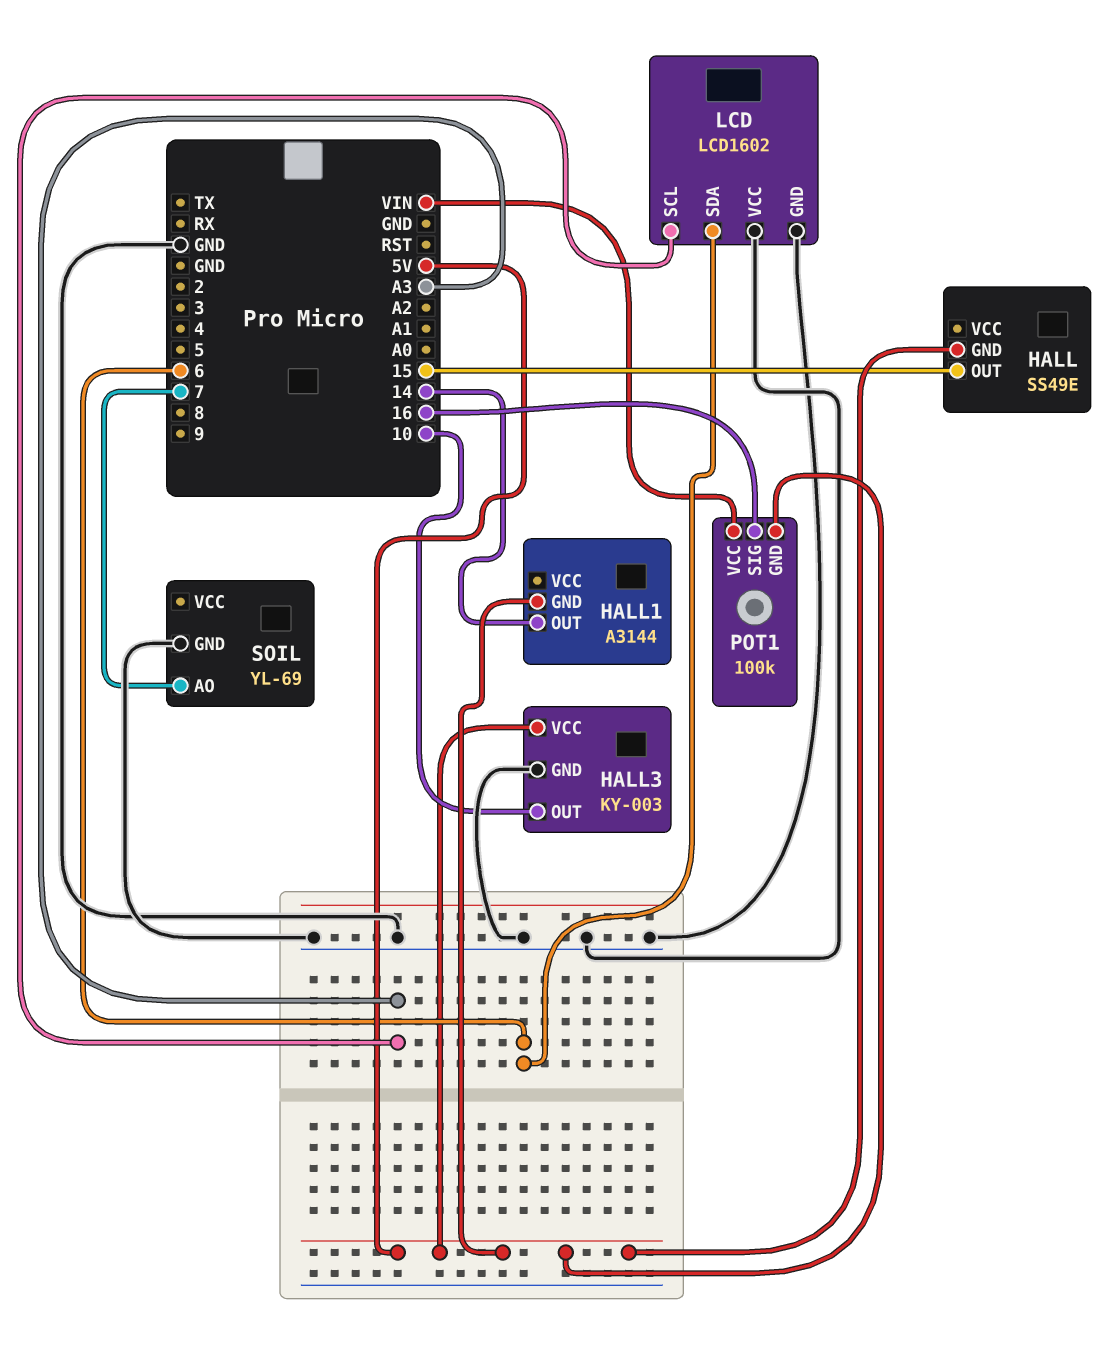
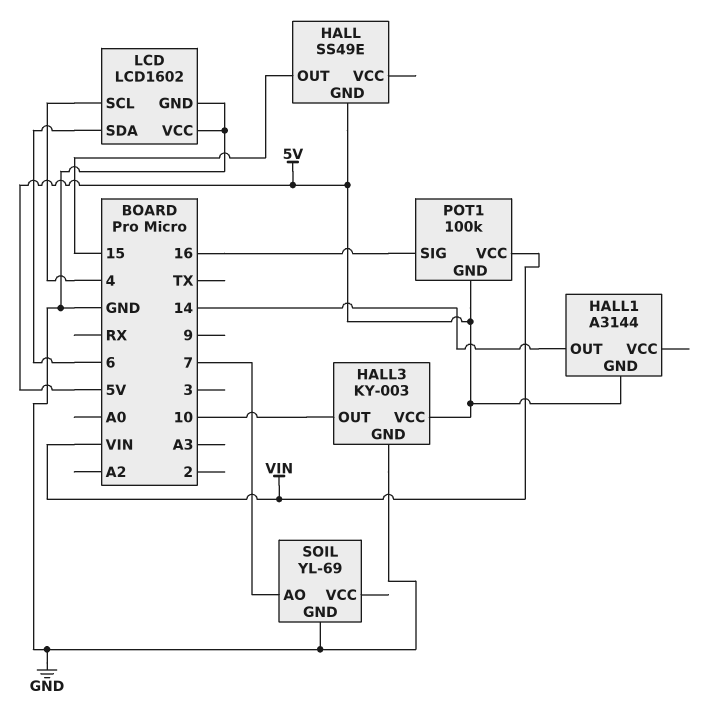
LCD pin SCL: A3 -> 4

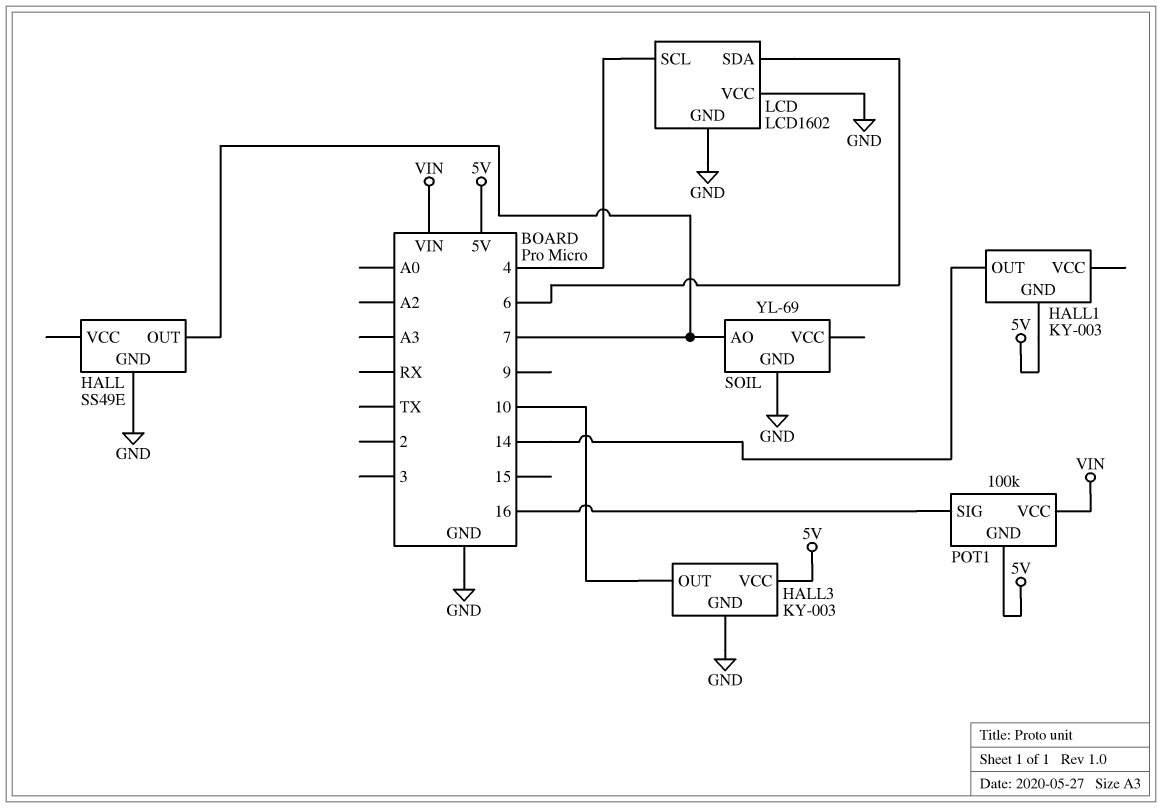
HALL pin GND: 5V -> GND
HALL pin OUT: 15 -> 7
HALL1: A3144 -> KY-003

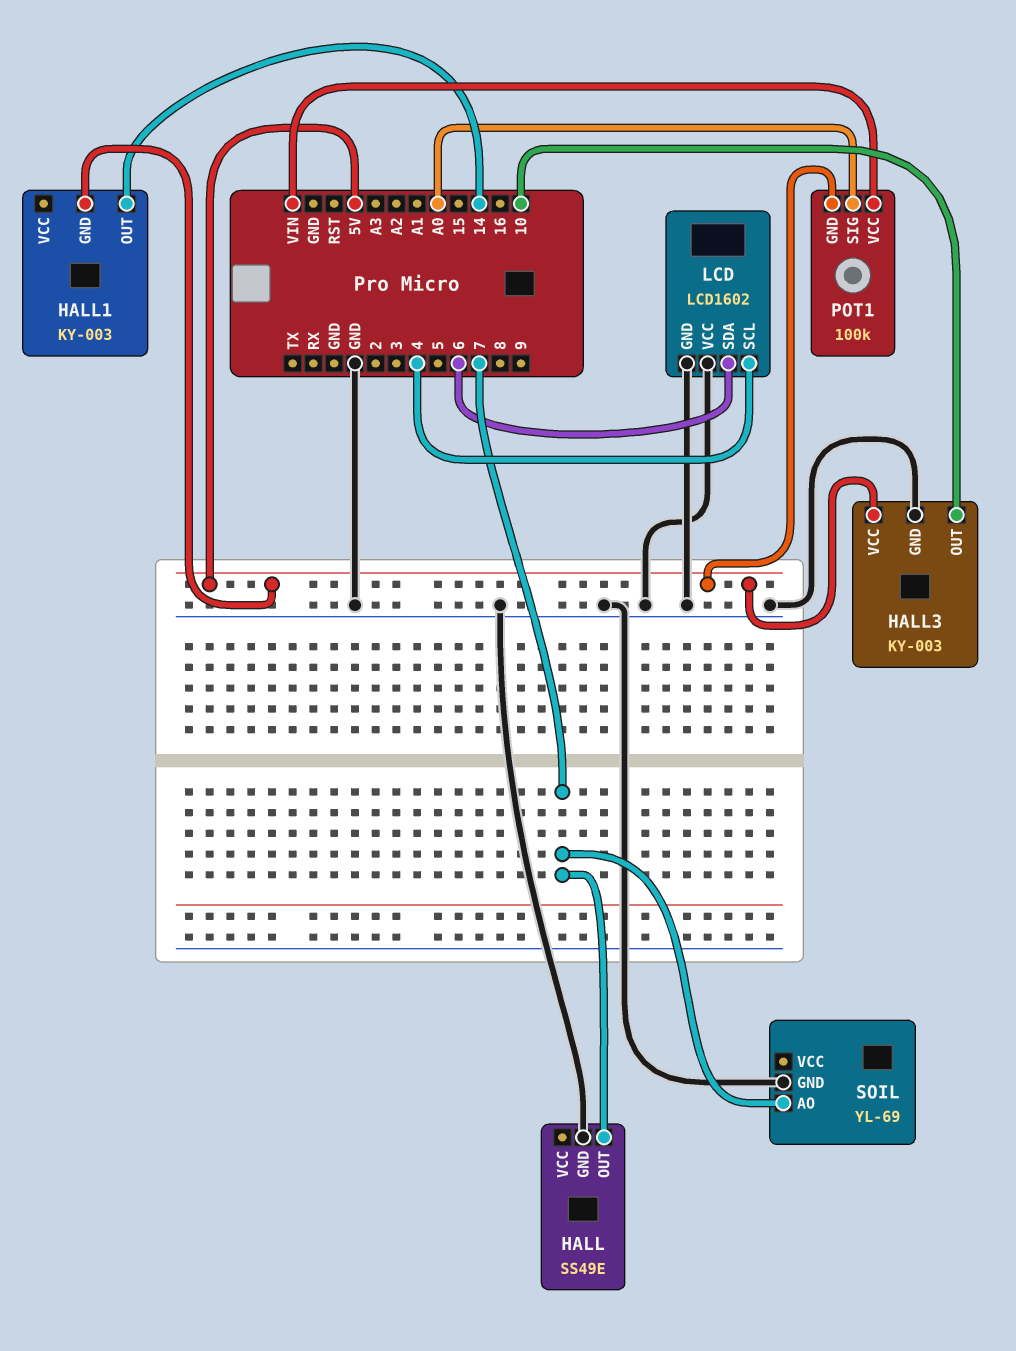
POT1 pin SIG: 16 -> A0

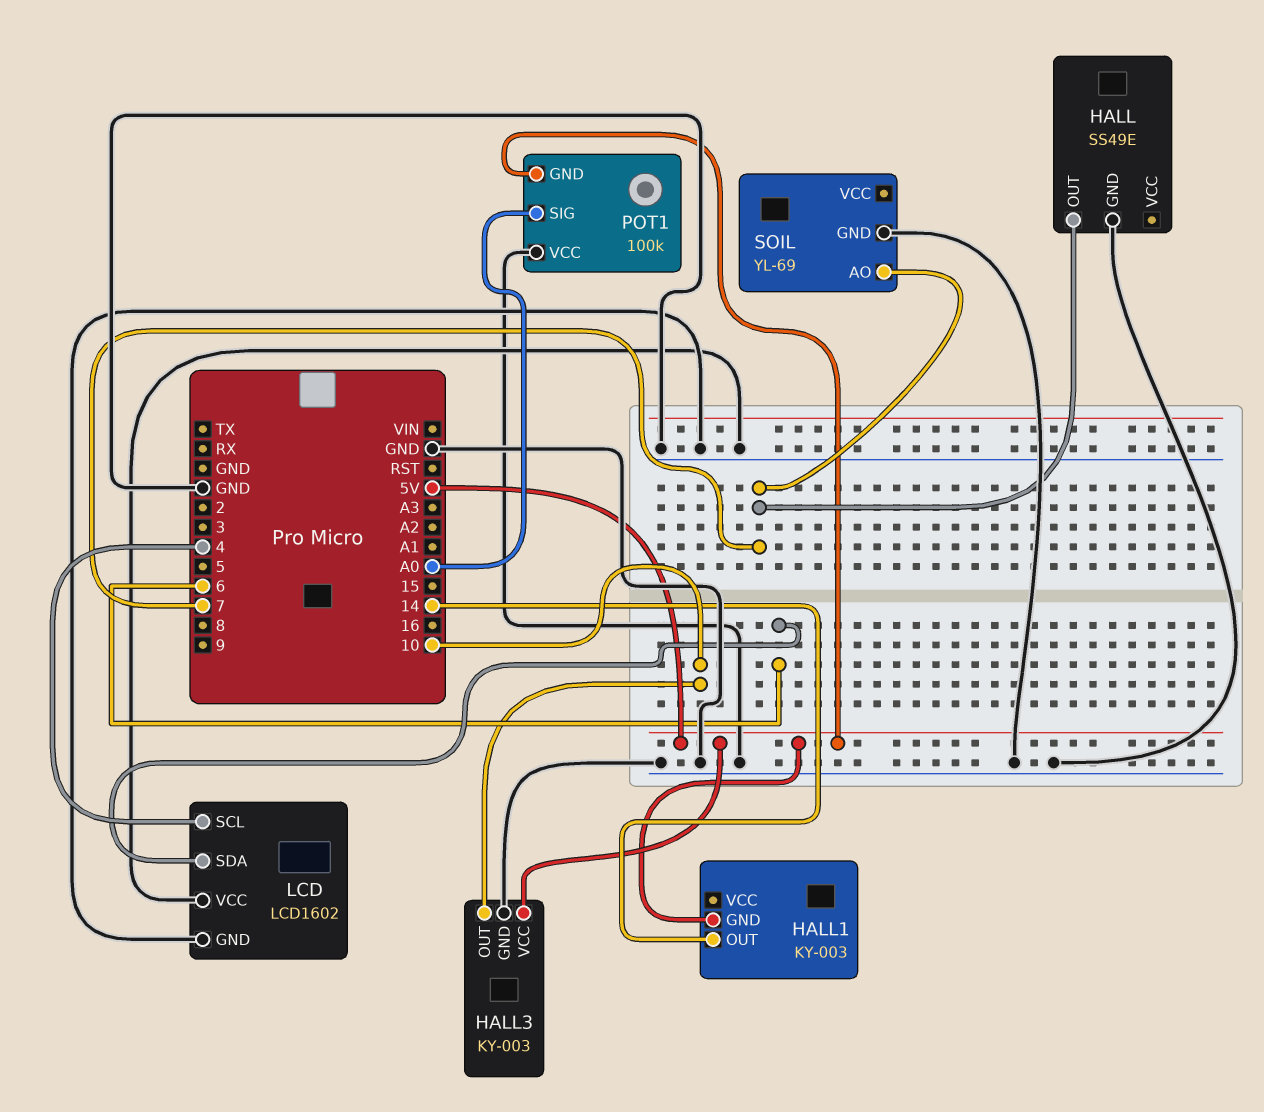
POT1 pin VCC: VIN -> GND

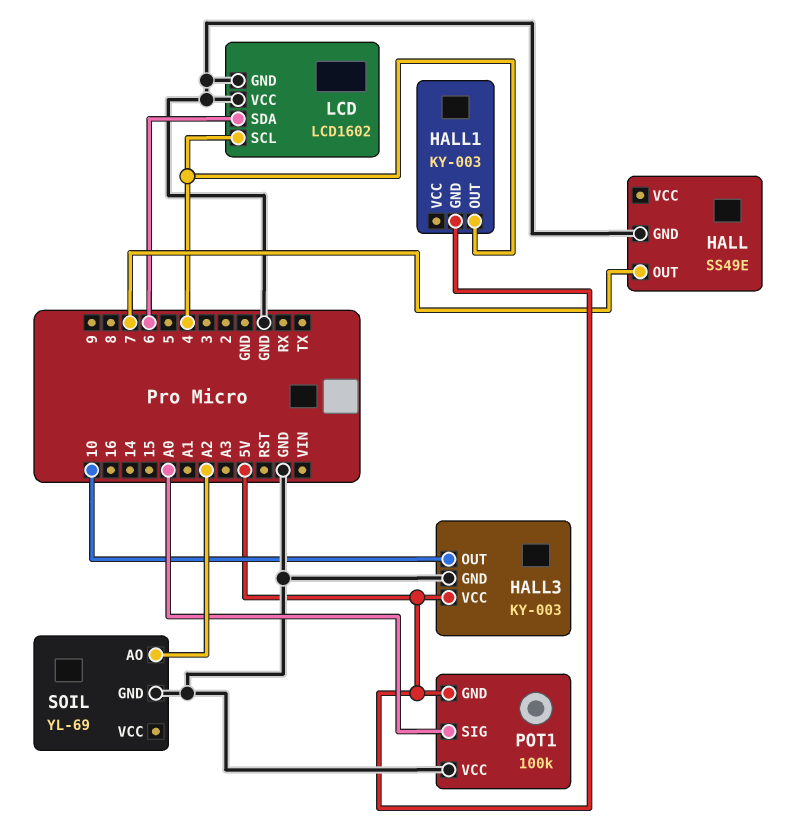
HALL1 pin OUT: 14 -> 4
SOIL pin AO: 7 -> A2

